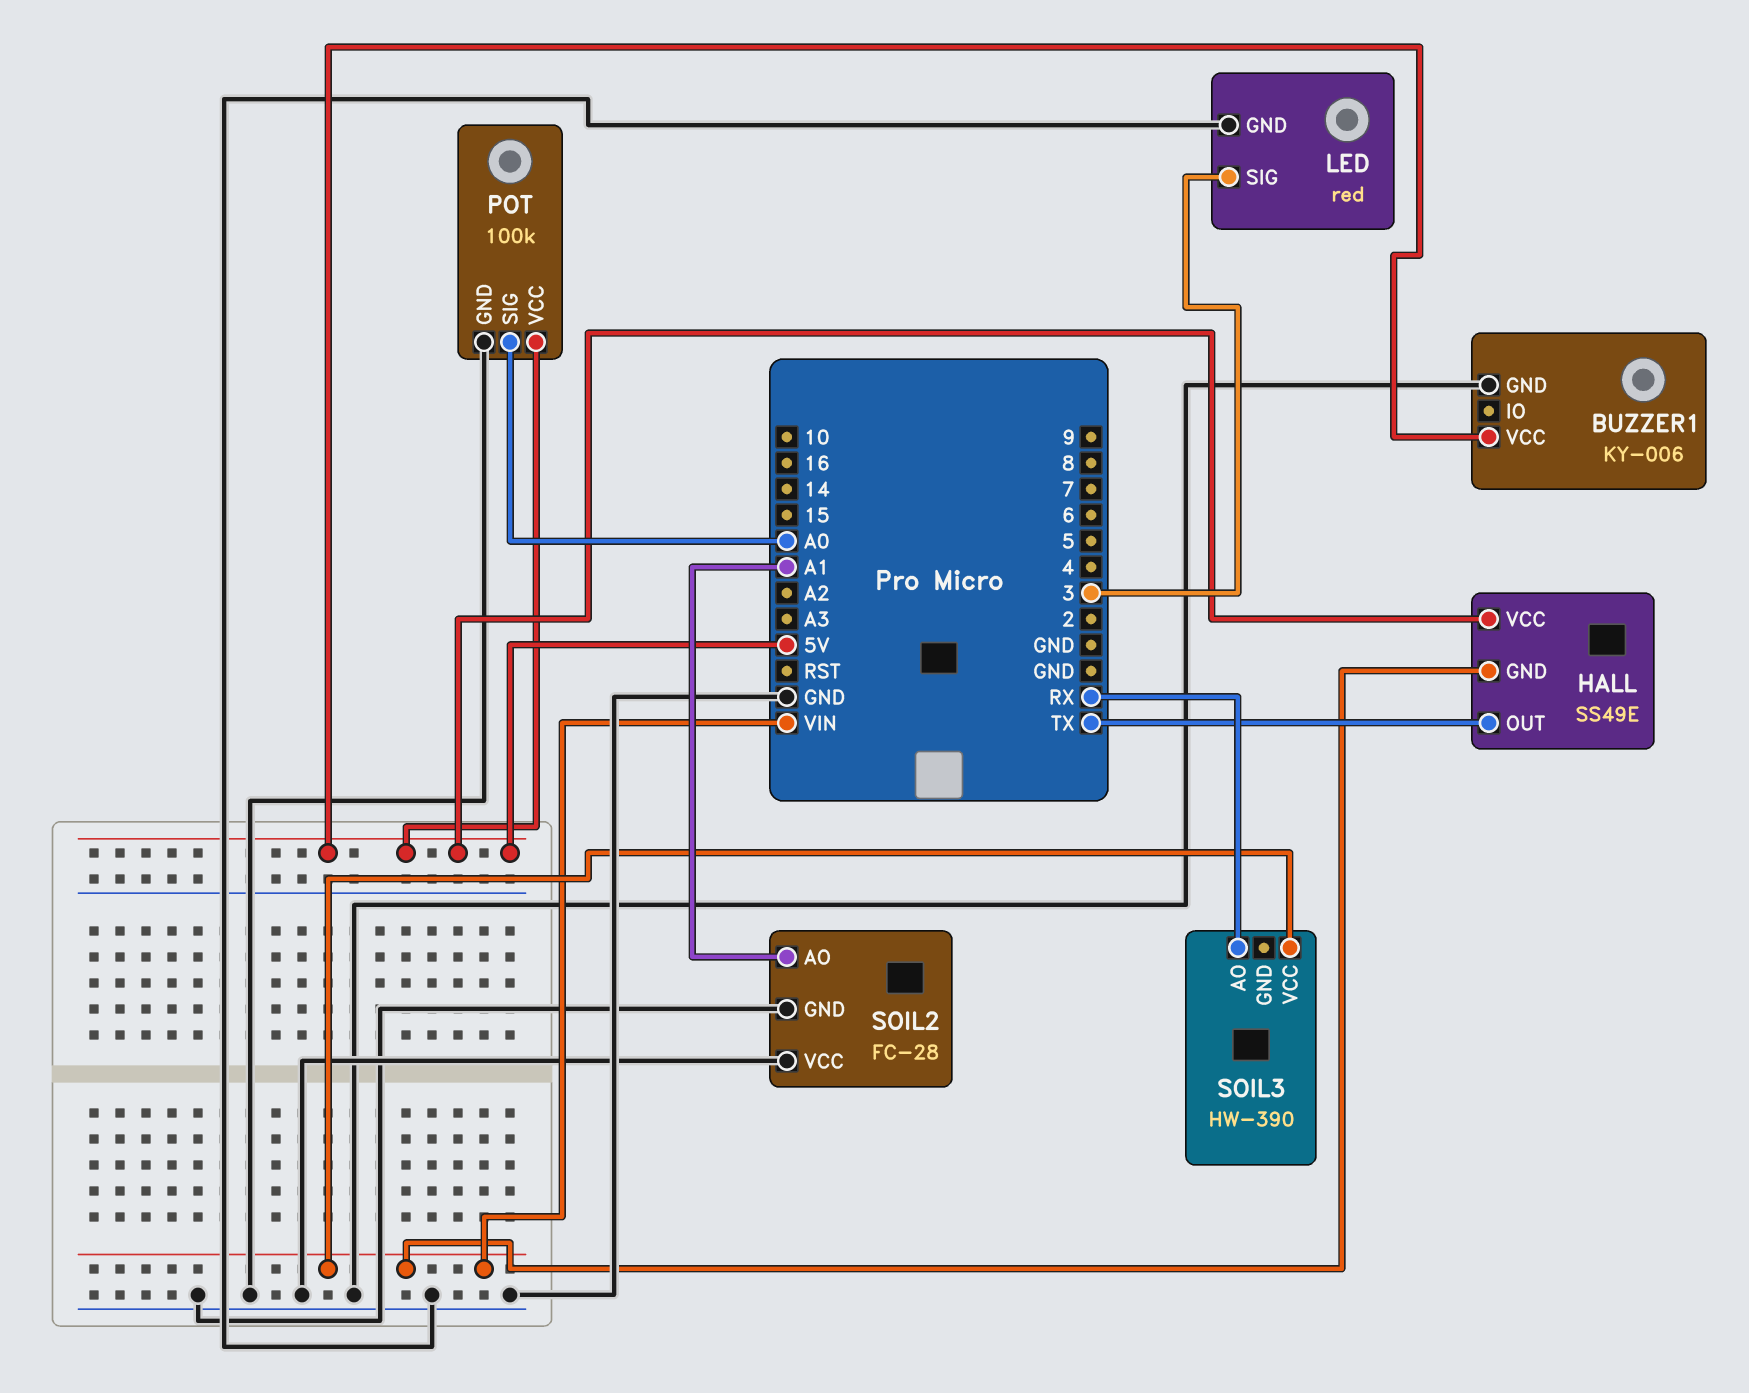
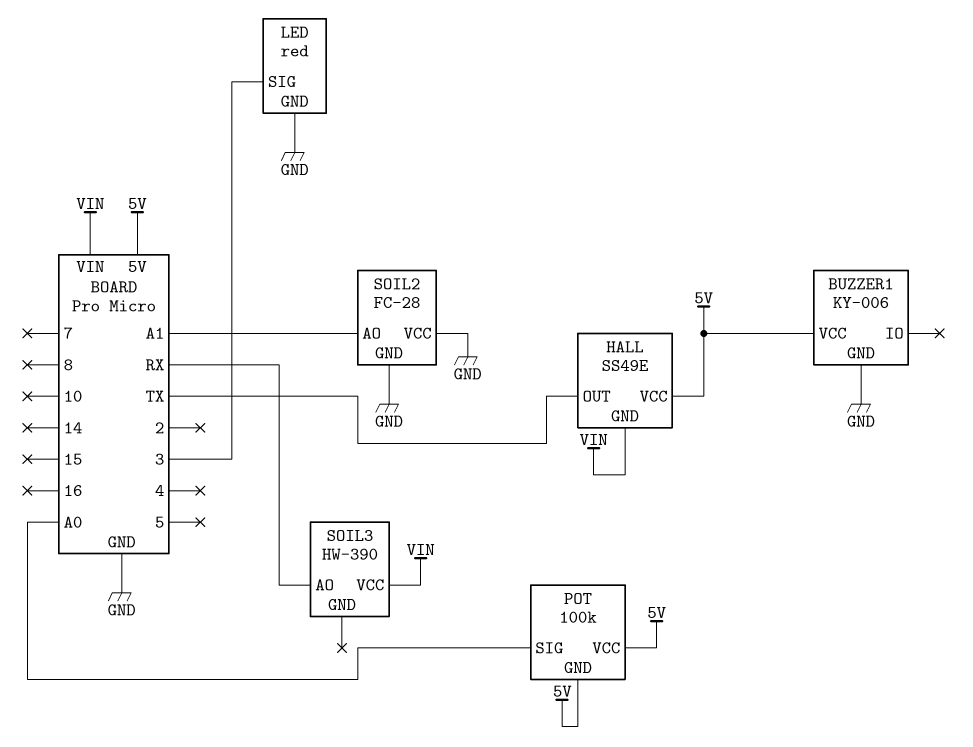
POT pin GND: GND -> 5V

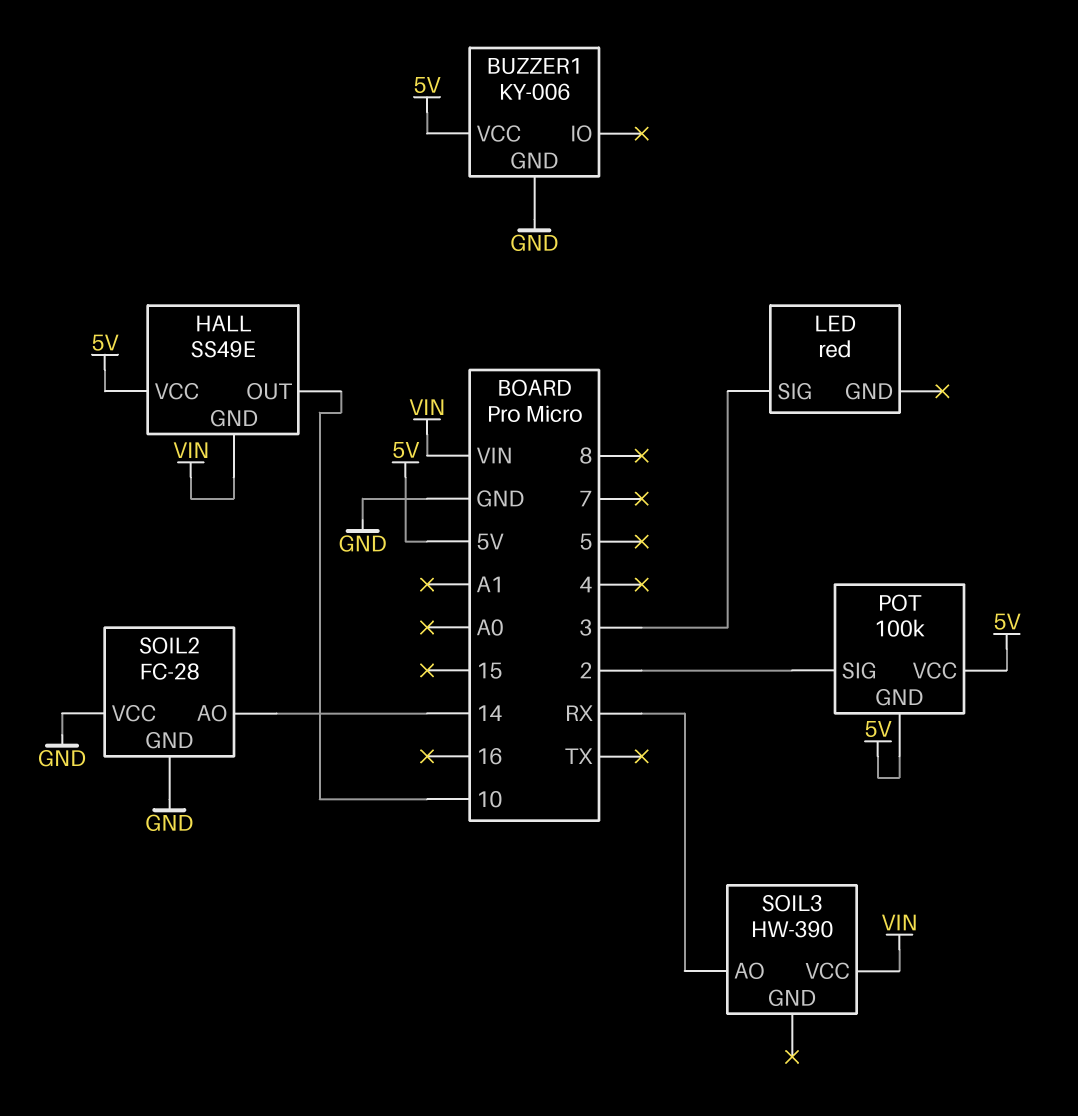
HALL pin OUT: TX -> 10
LED pin GND: GND -> none
POT pin SIG: A0 -> 2
SOIL2 pin AO: A1 -> 14

